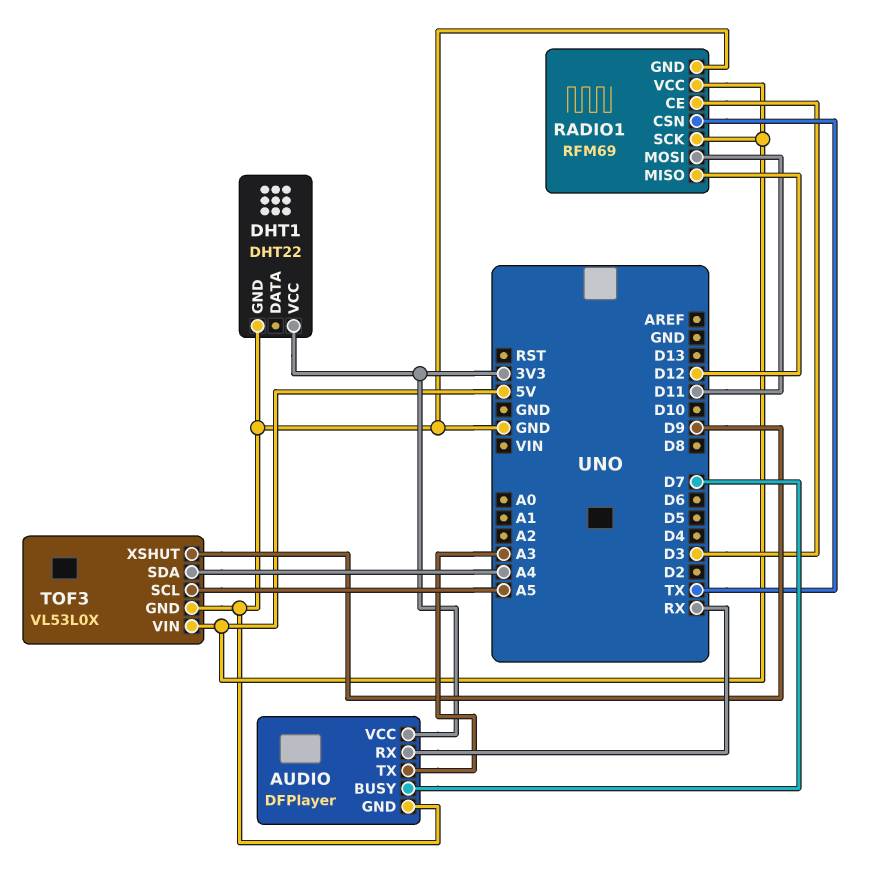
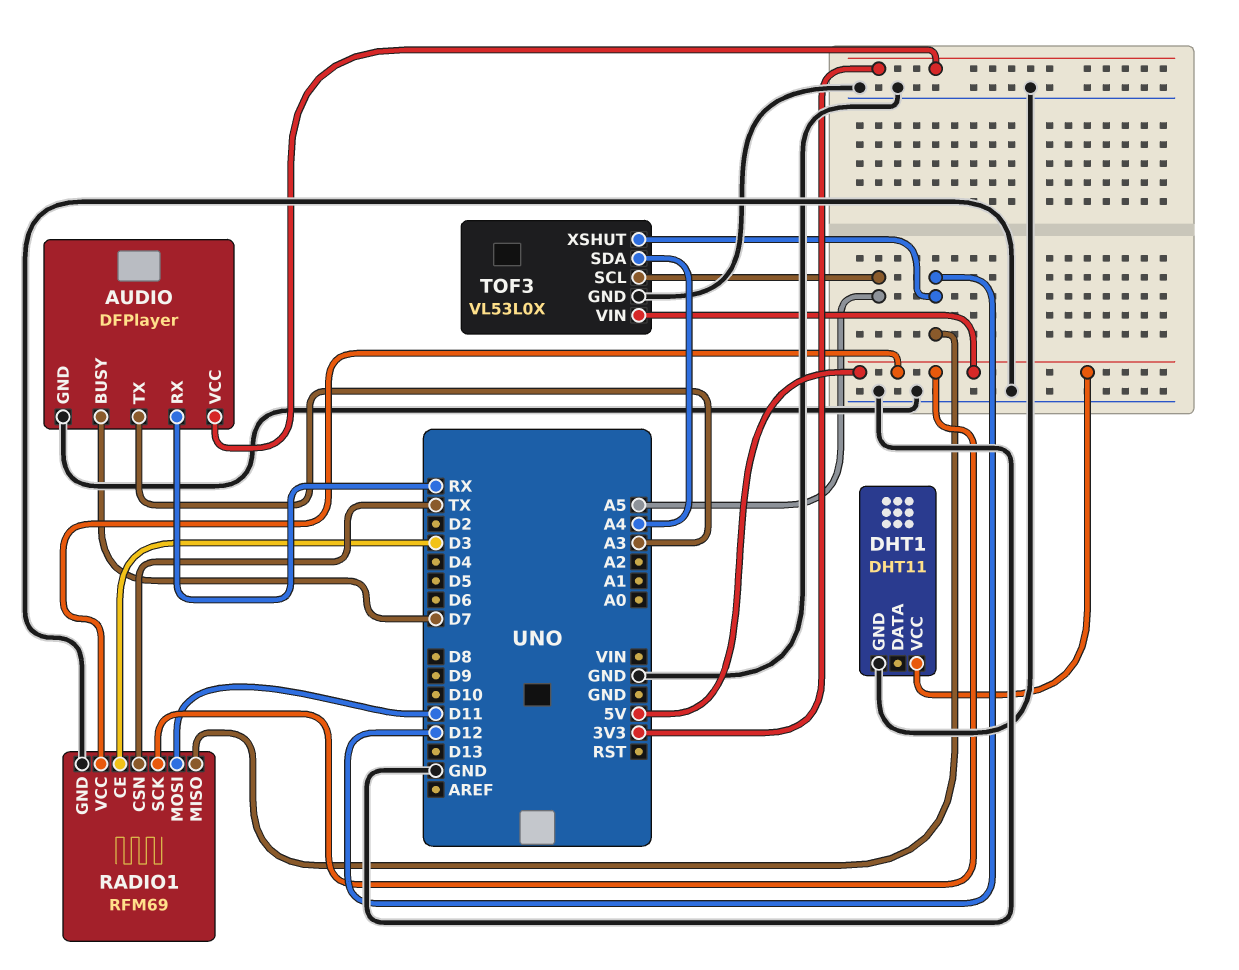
DHT1: DHT22 -> DHT11
DHT1 pin VCC: 3V3 -> 5V
TOF3 pin XSHUT: D9 -> D12

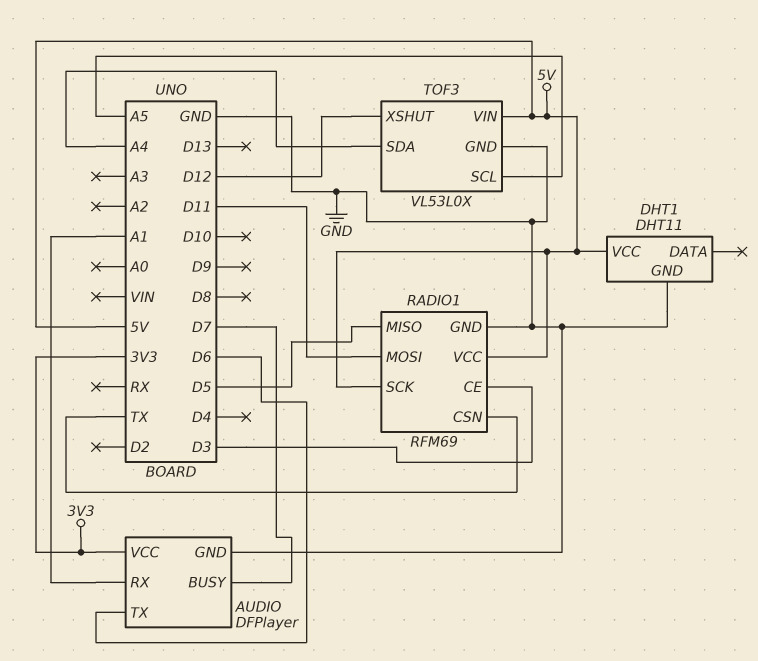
AUDIO pin RX: RX -> A1
AUDIO pin TX: A3 -> D6
RADIO1 pin MISO: D12 -> D5

